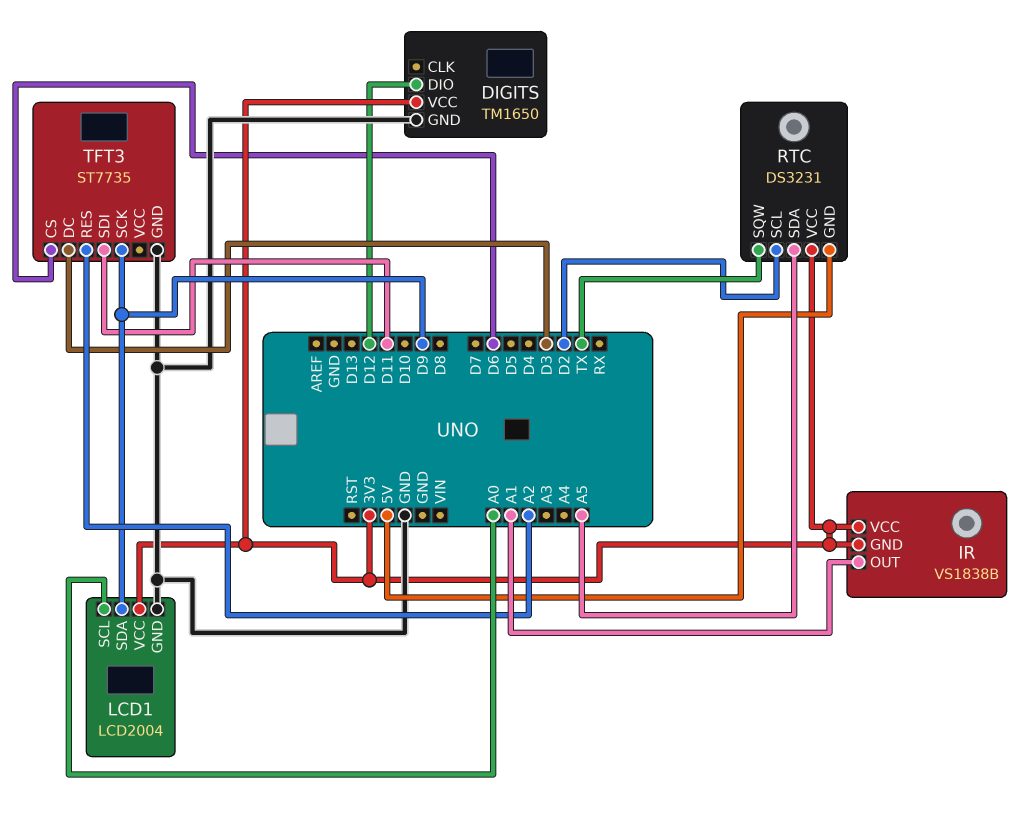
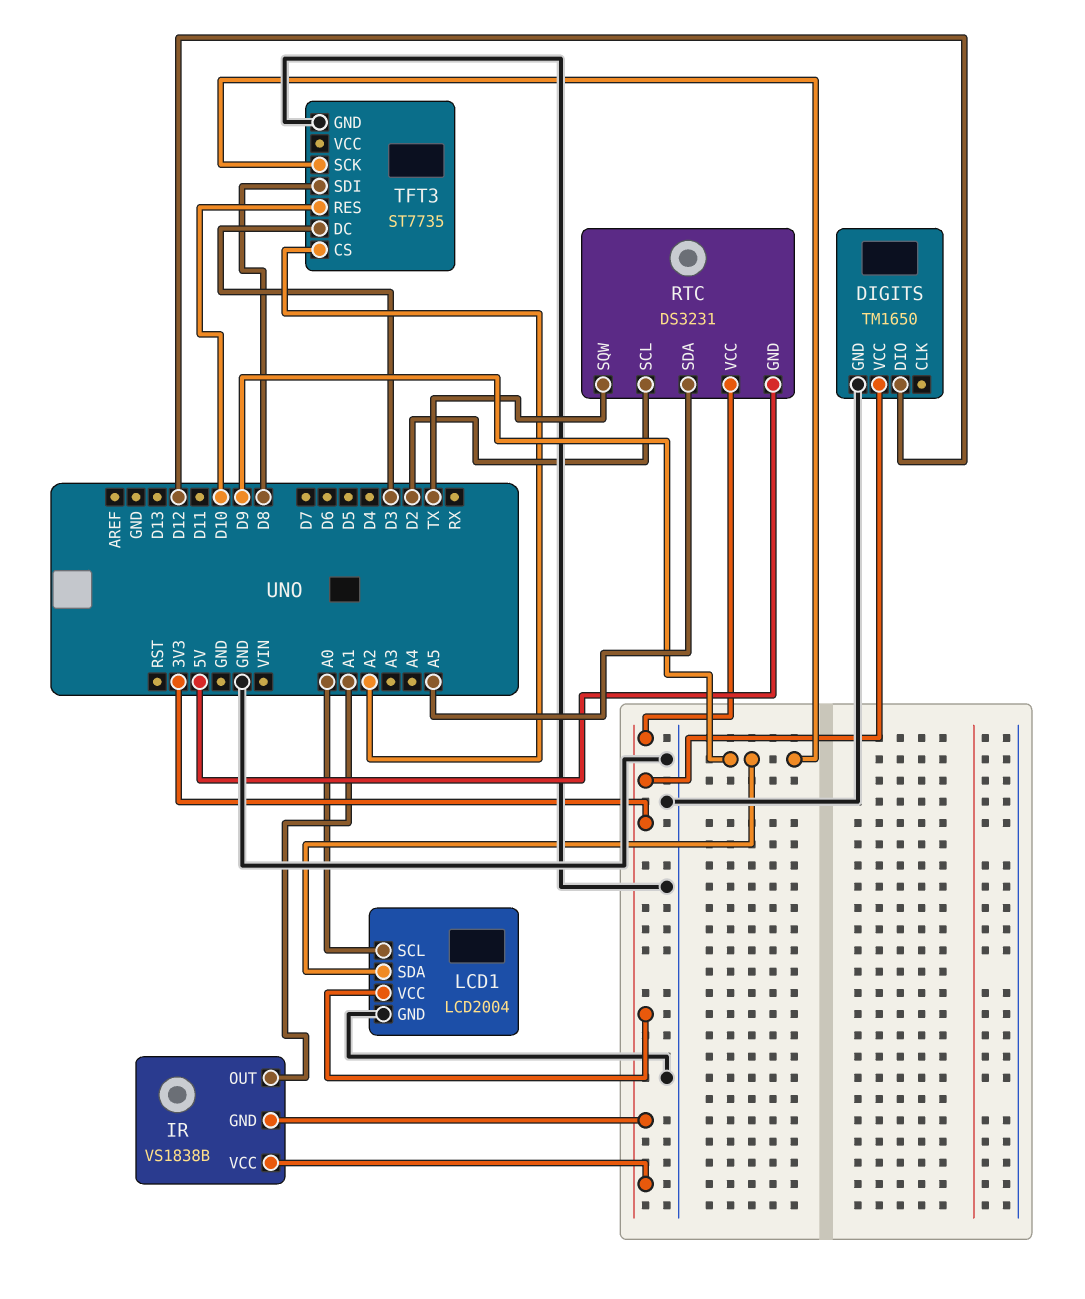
TFT3 pin CS: D6 -> A2
TFT3 pin RES: A2 -> D10
TFT3 pin SDI: D11 -> D8

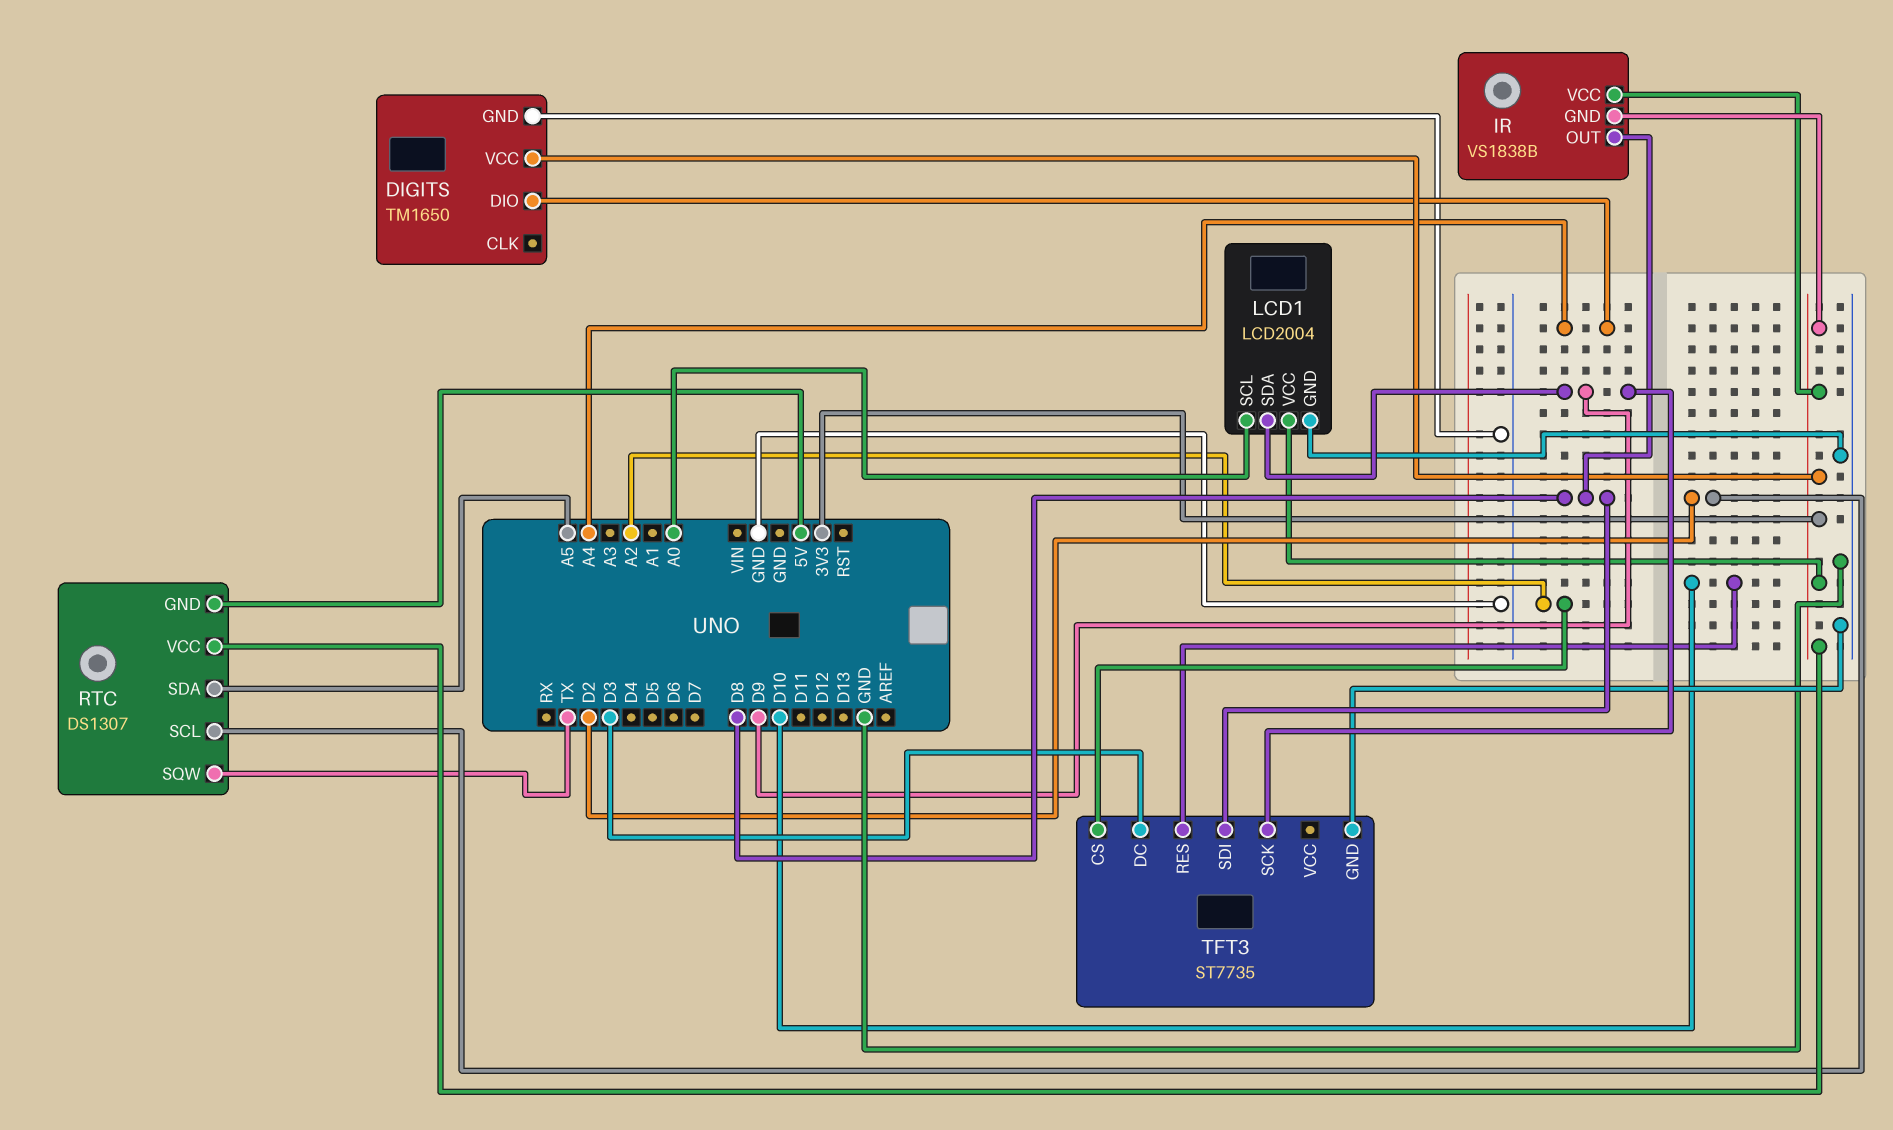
DIGITS pin DIO: D12 -> A4
IR pin OUT: A1 -> D8
RTC: DS3231 -> DS1307

